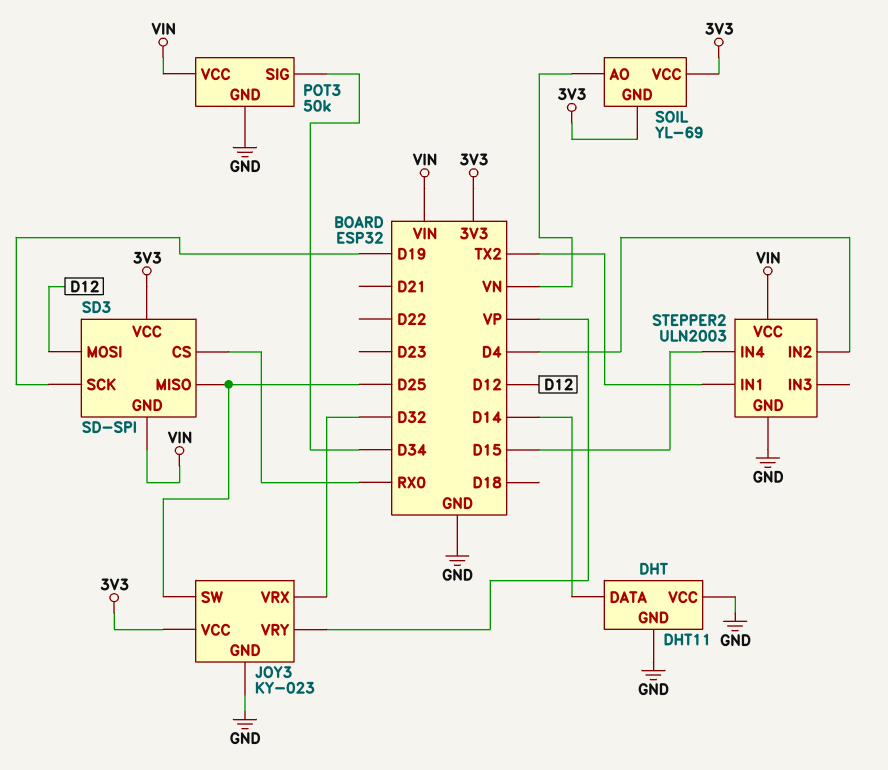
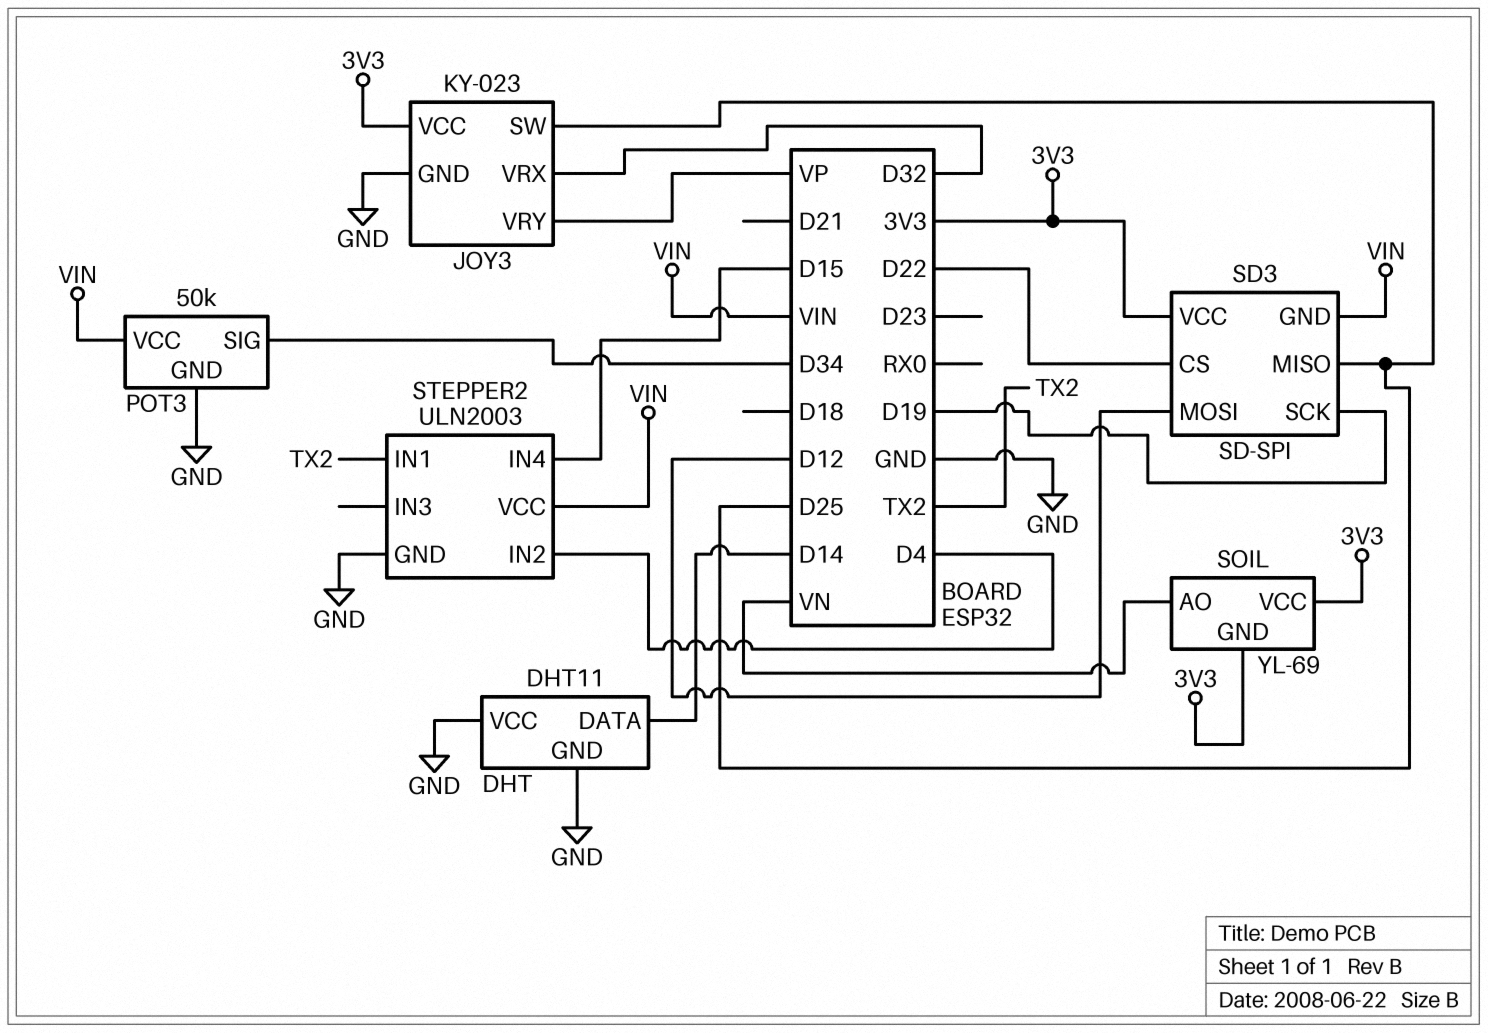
SD3 pin CS: RX0 -> D22

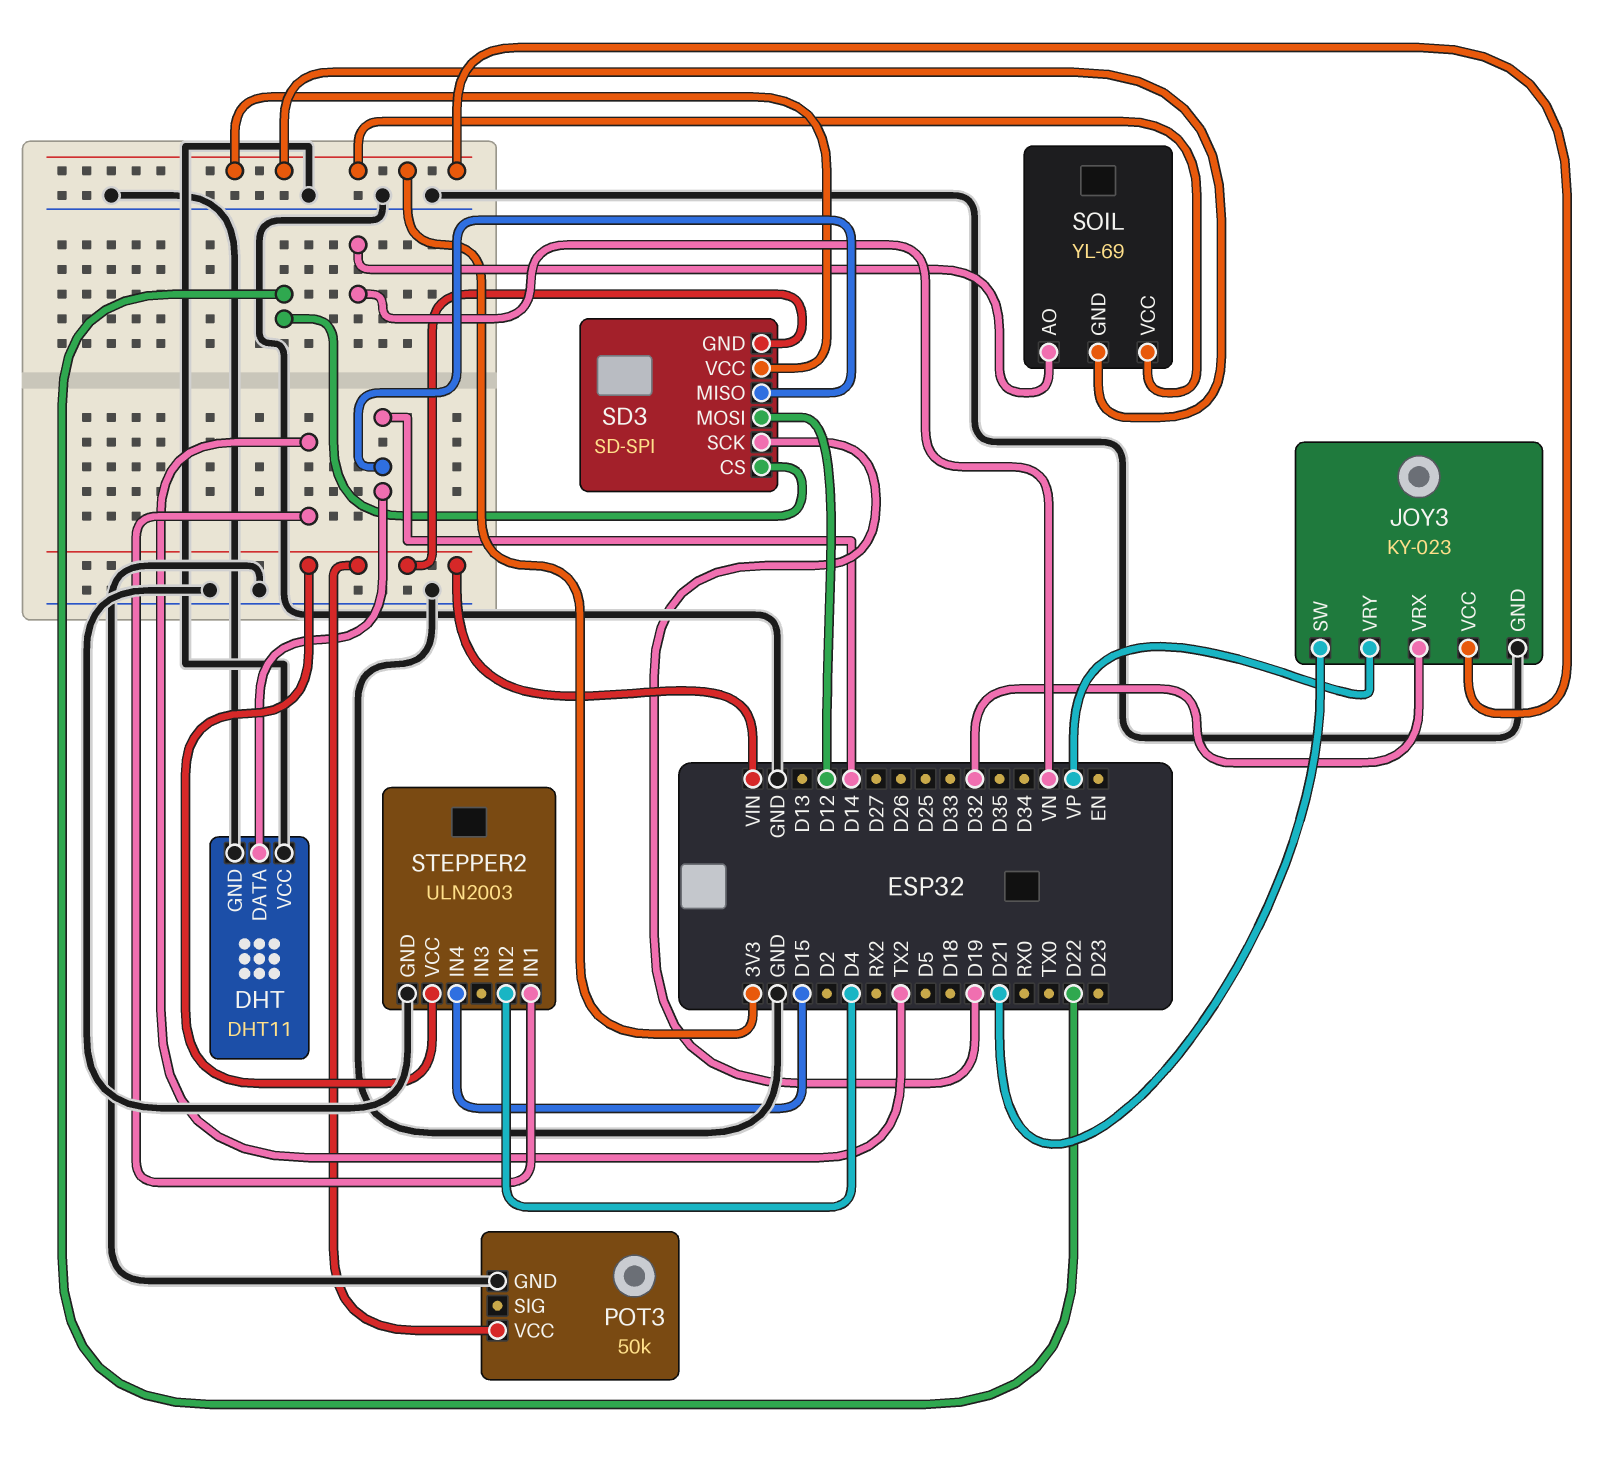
JOY3 pin SW: D25 -> D21
POT3 pin SIG: D34 -> none
SD3 pin MISO: D25 -> D14

